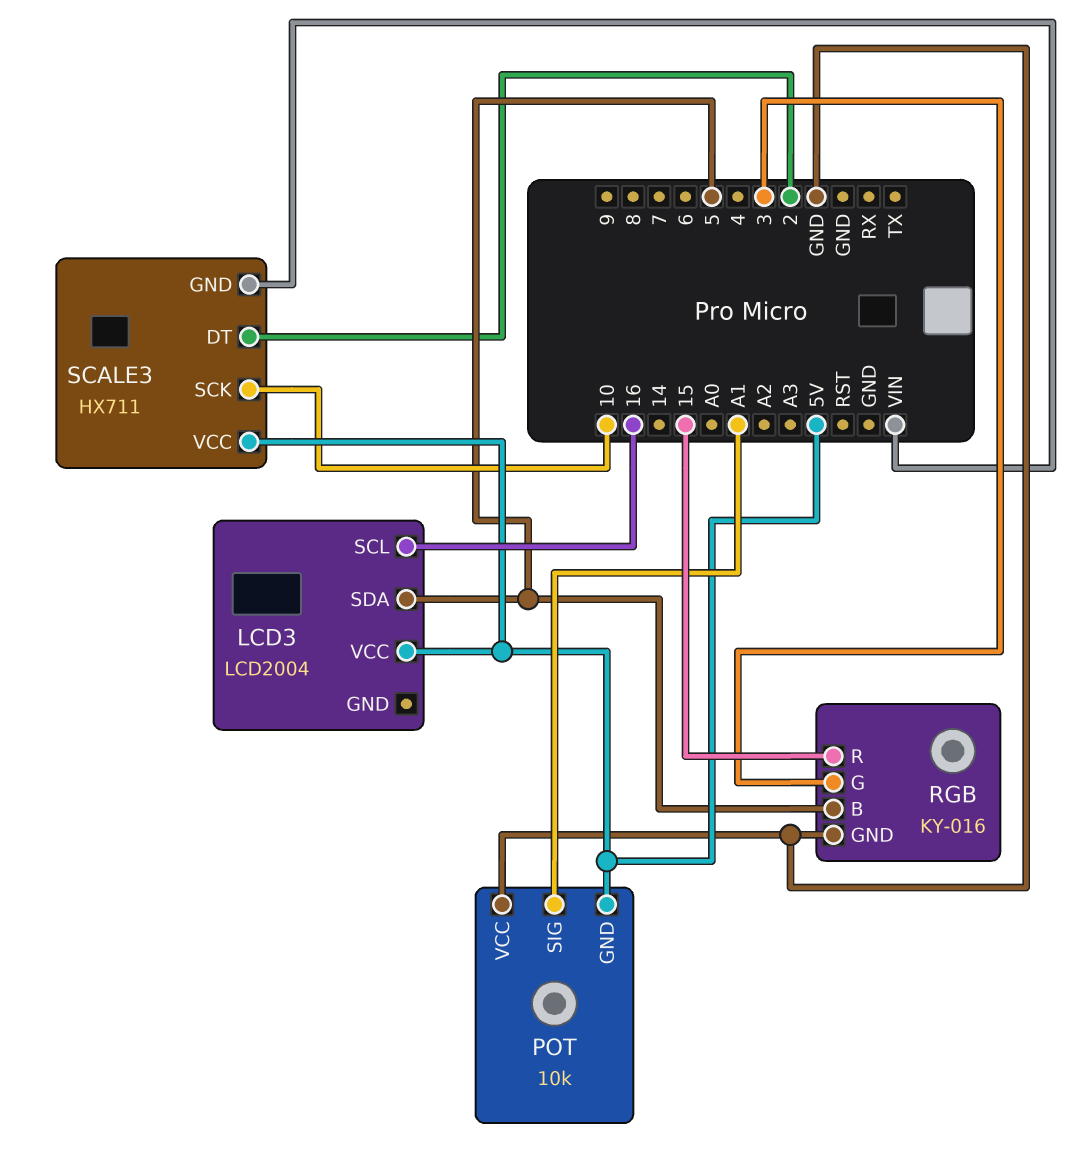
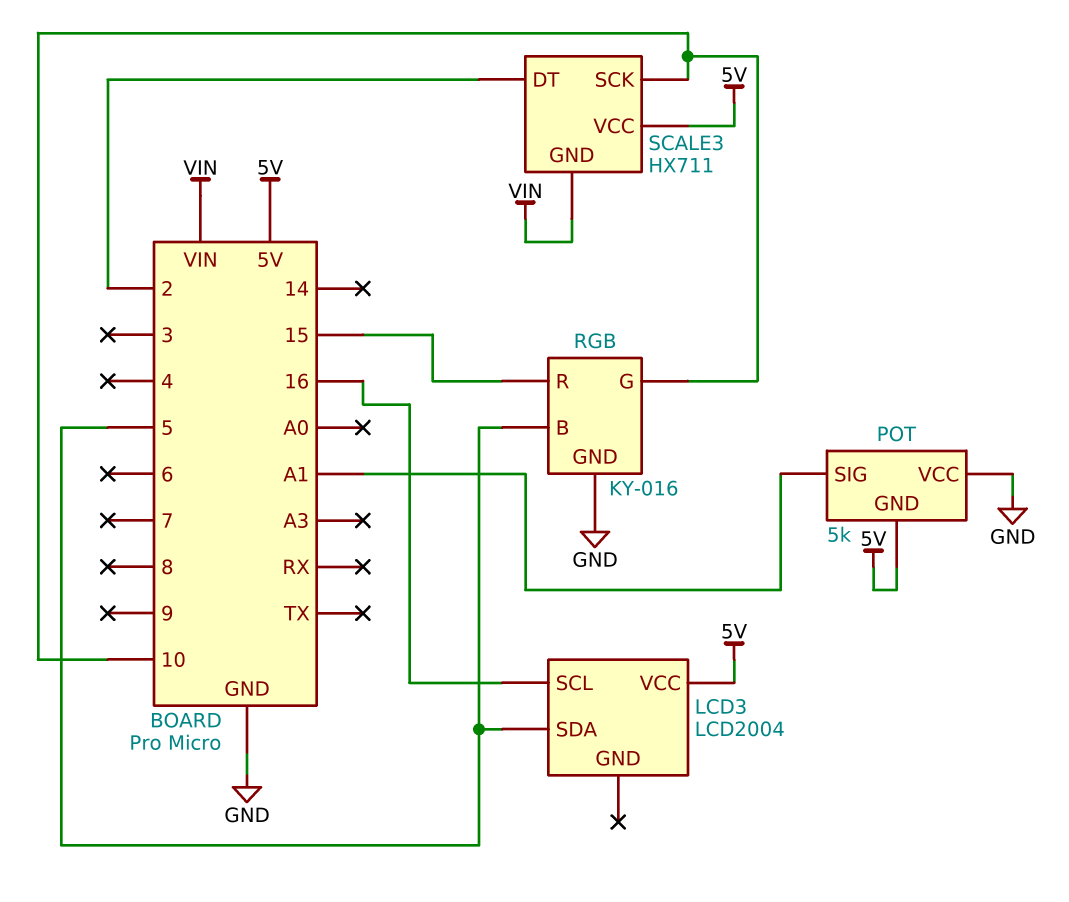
POT: 10k -> 5k
RGB pin G: 3 -> 10

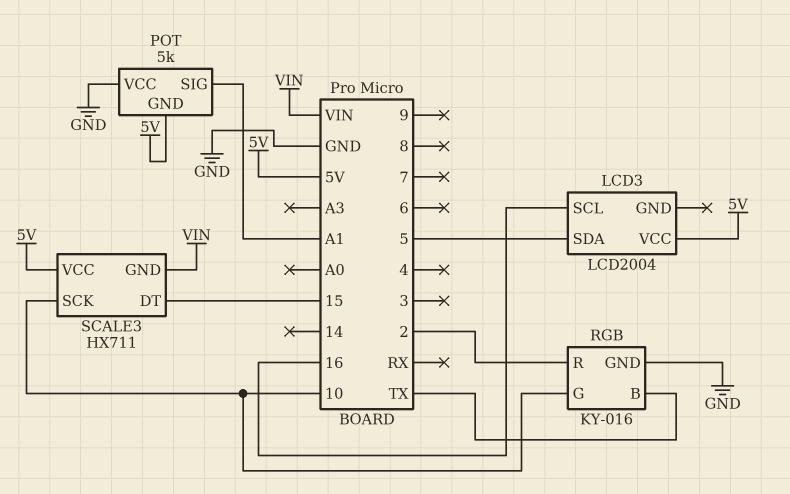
RGB pin B: 5 -> TX
RGB pin R: 15 -> 2
SCALE3 pin DT: 2 -> 15

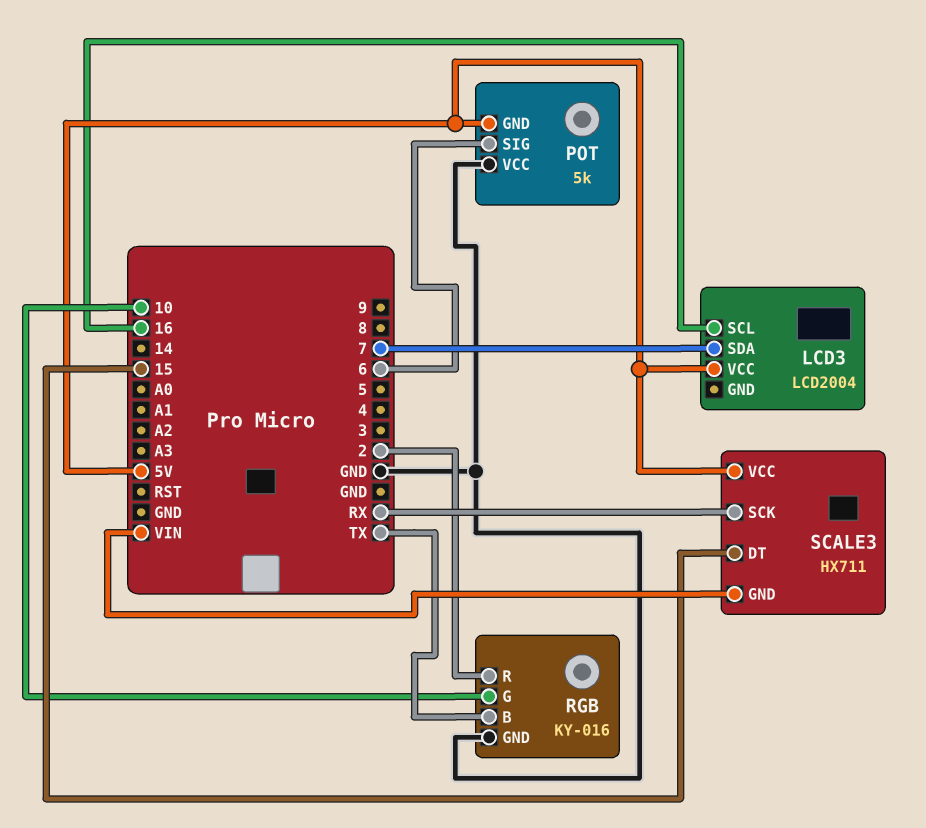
LCD3 pin SDA: 5 -> 7
POT pin SIG: A1 -> 6
SCALE3 pin SCK: 10 -> RX

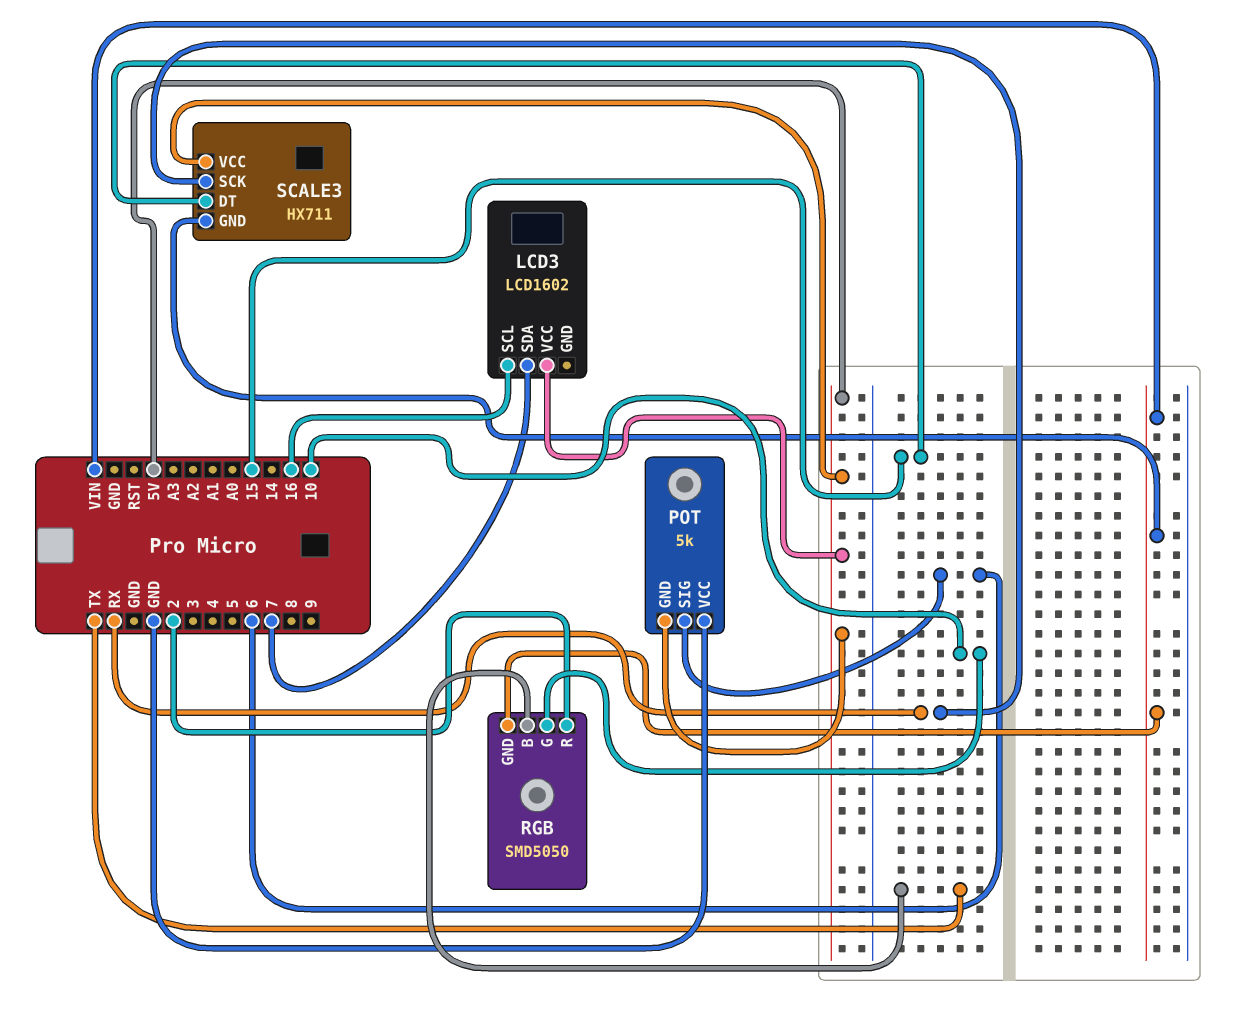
LCD3: LCD2004 -> LCD1602
RGB: KY-016 -> SMD5050
RGB pin GND: GND -> VIN

